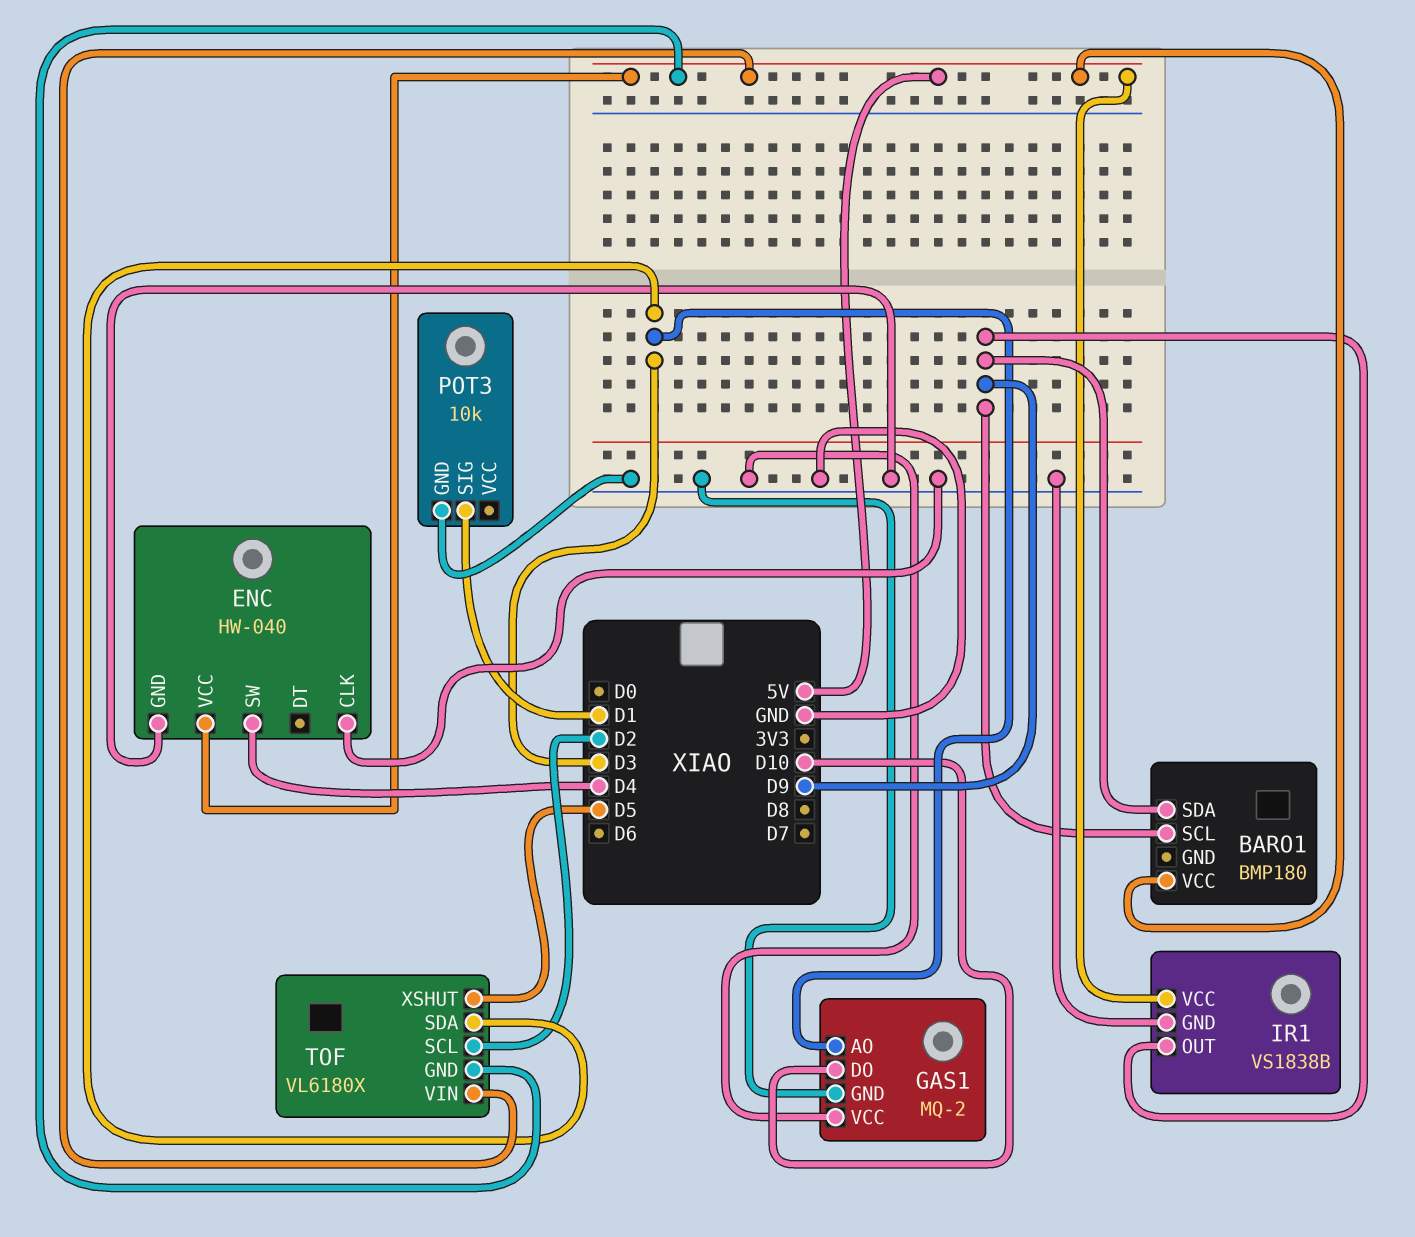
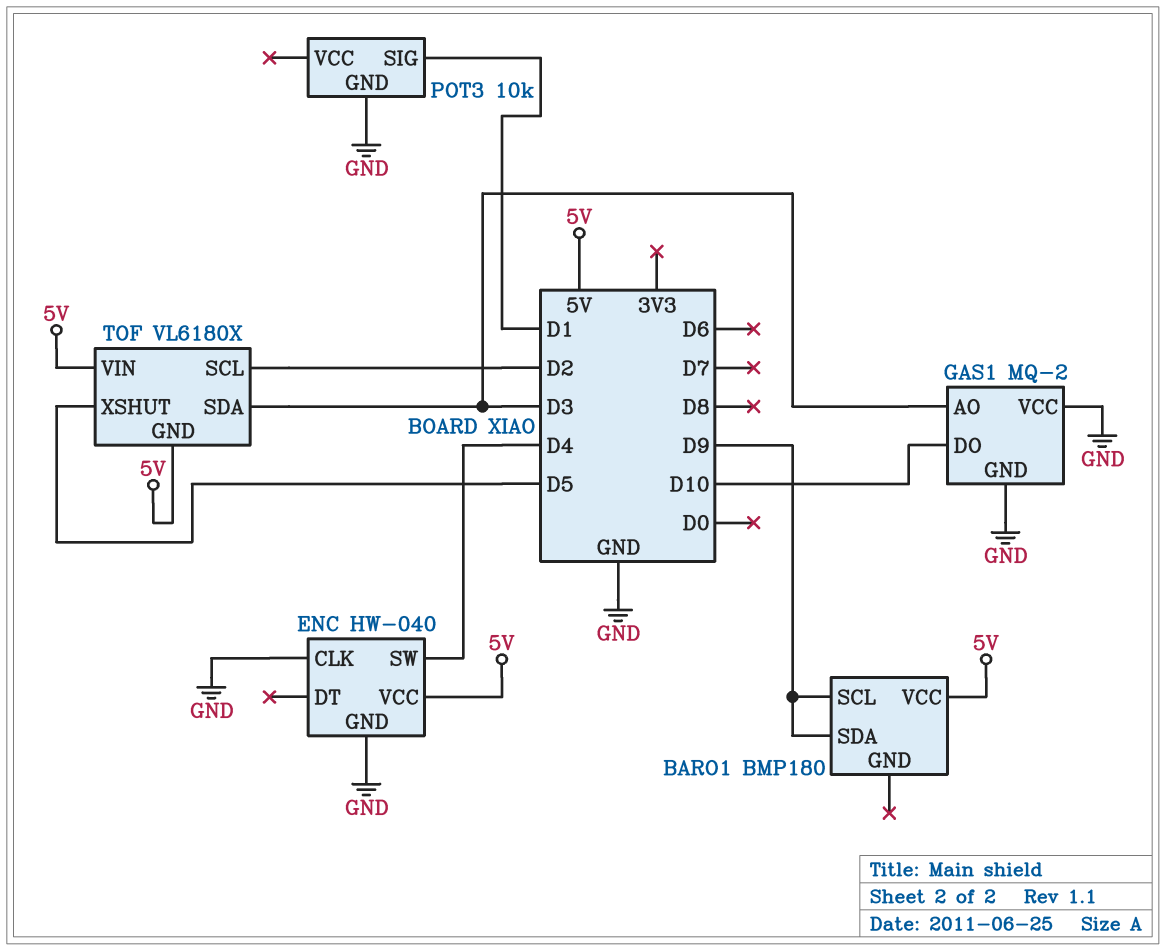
IR1: VS1838B -> none
IR1 pin GND: GND -> none
IR1 pin OUT: D9 -> none
IR1 pin VCC: 5V -> none

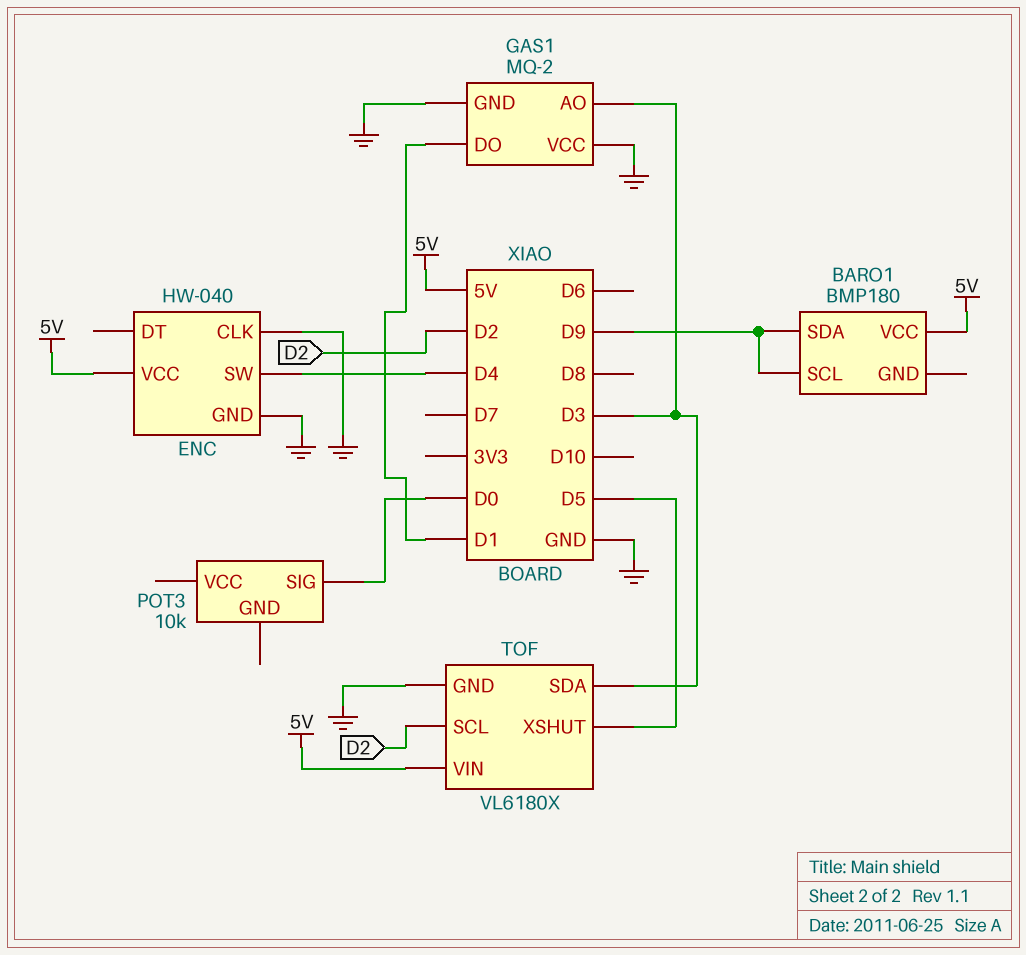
GAS1 pin DO: D10 -> D1
POT3 pin GND: GND -> none
POT3 pin SIG: D1 -> D0
TOF pin GND: 5V -> GND

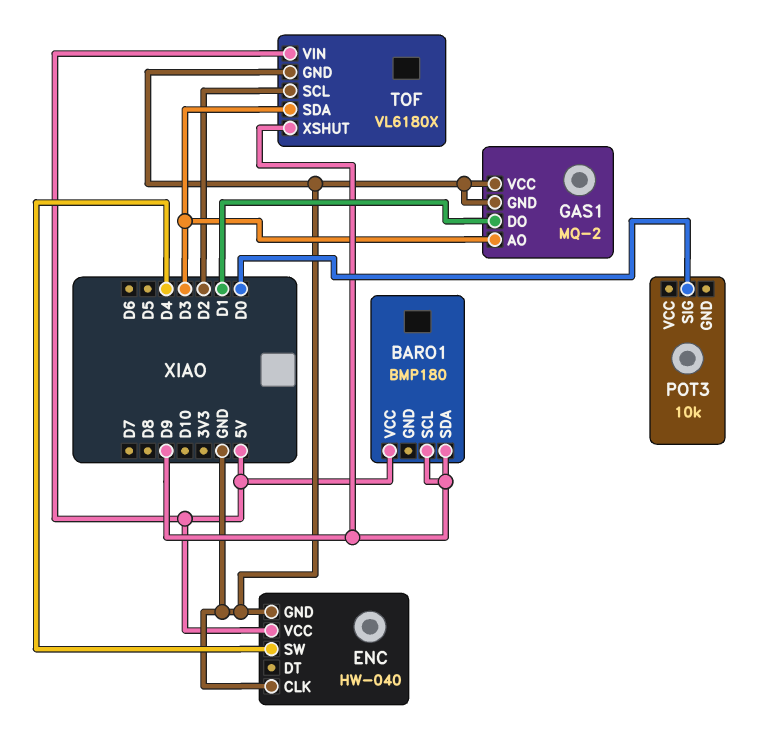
TOF pin XSHUT: D5 -> D9

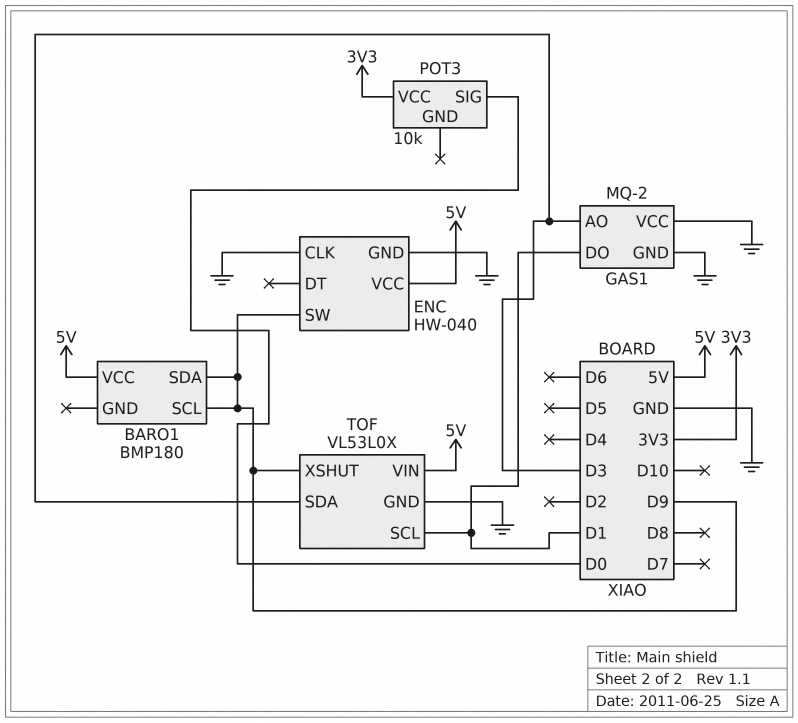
ENC pin SW: D4 -> D9
POT3 pin VCC: none -> 3V3
TOF: VL6180X -> VL53L0X
TOF pin SCL: D2 -> D1

